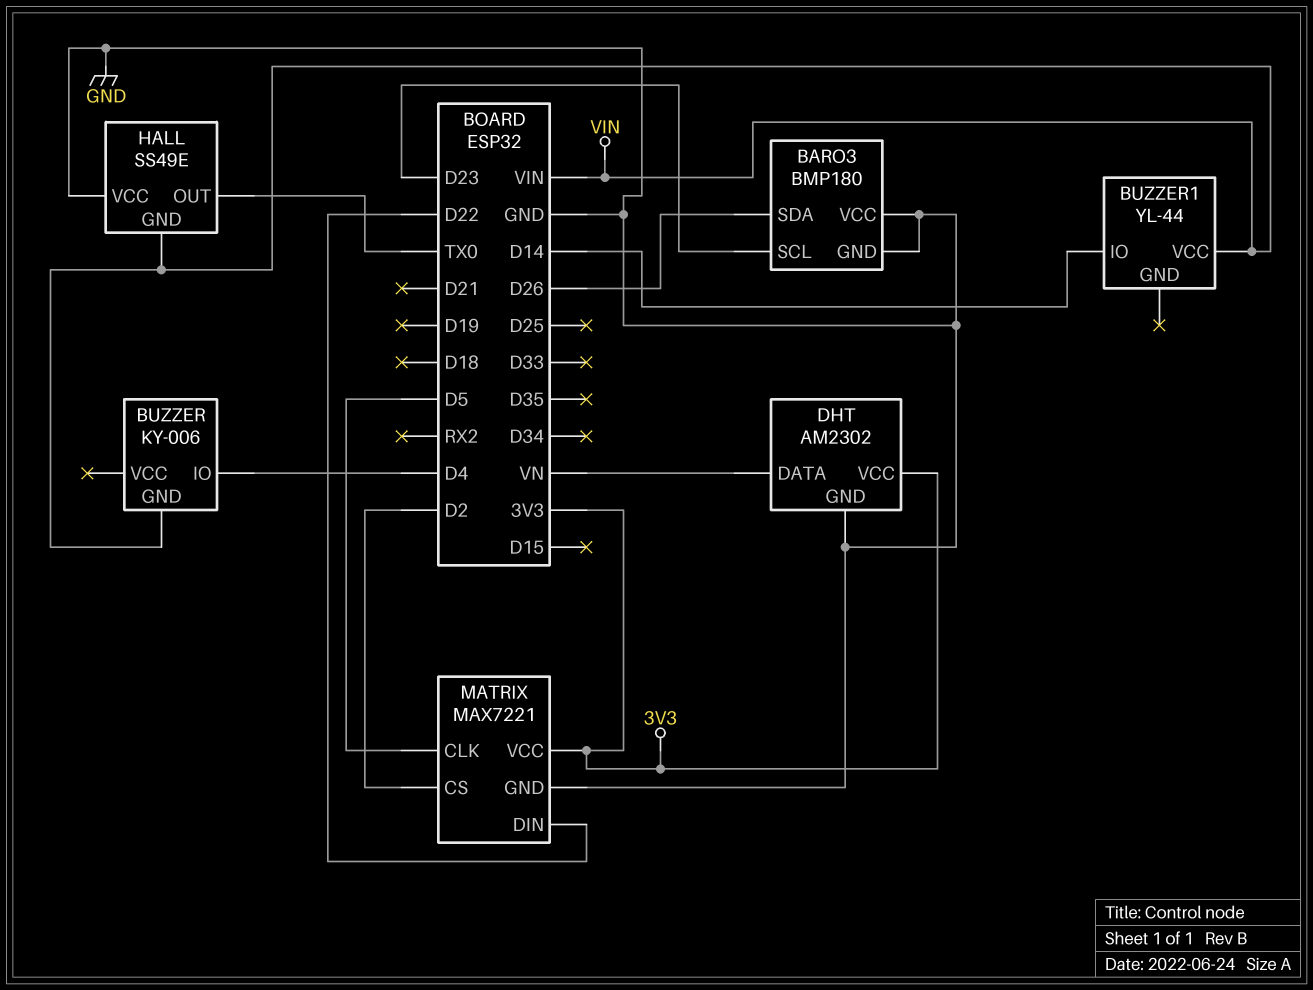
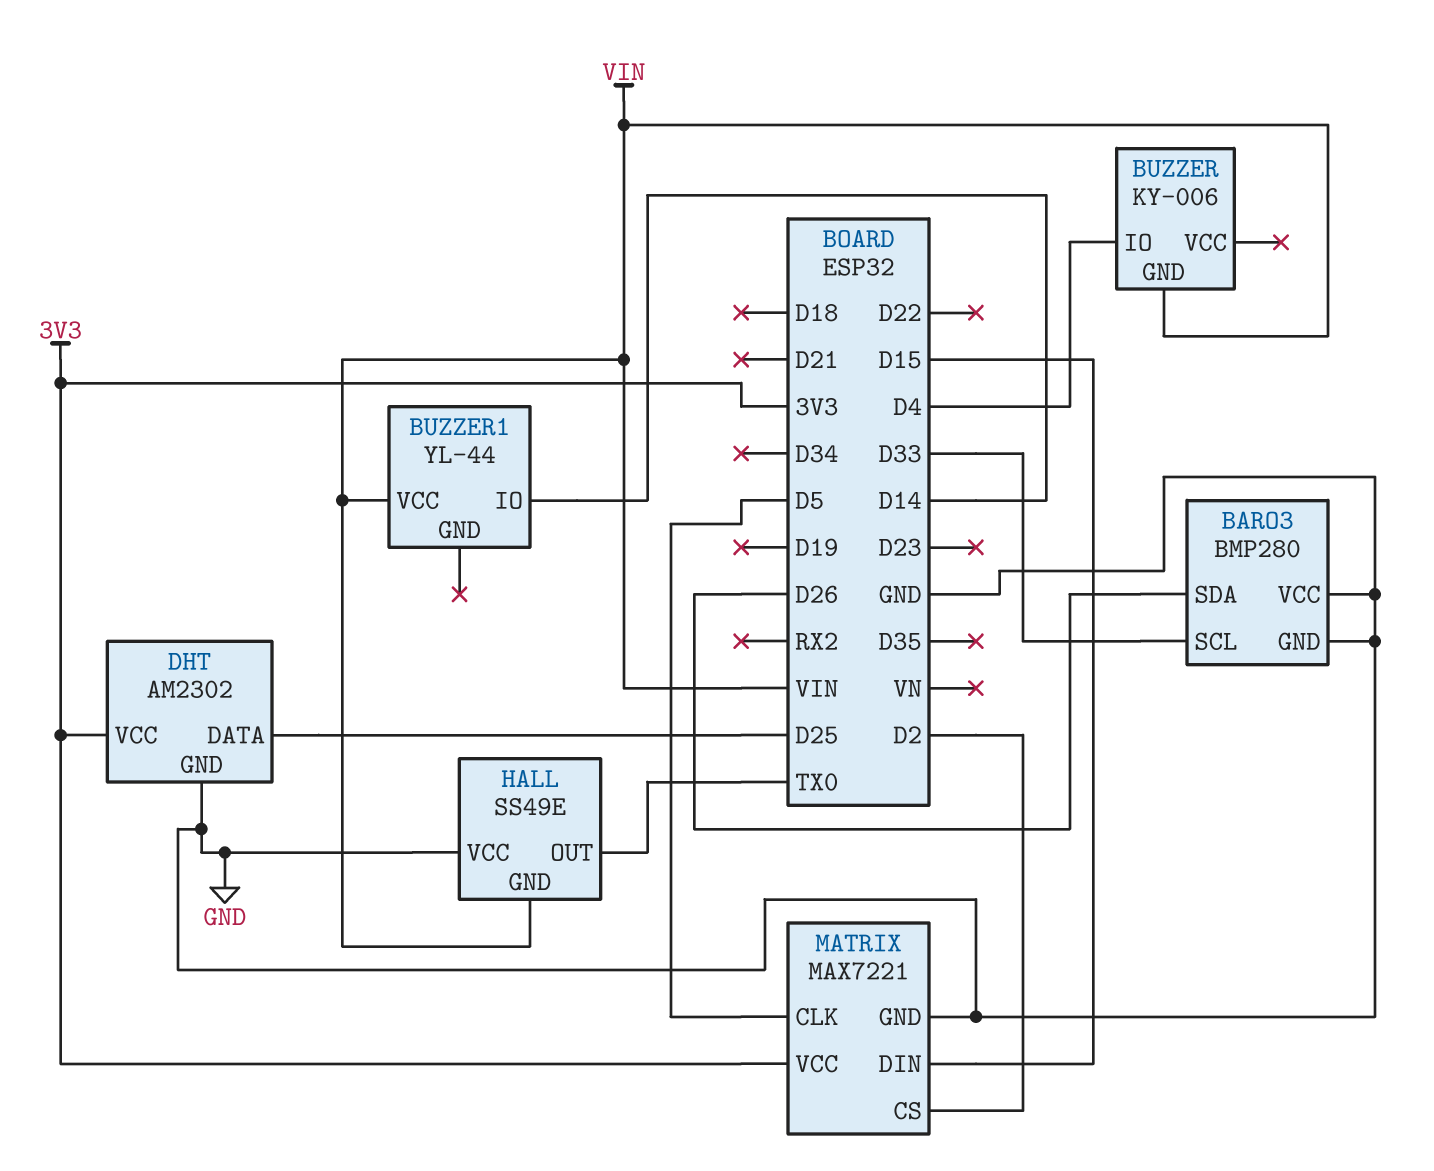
BARO3: BMP180 -> BMP280
BARO3 pin SCL: D23 -> D33
DHT pin DATA: VN -> D25
MATRIX pin DIN: D22 -> D15

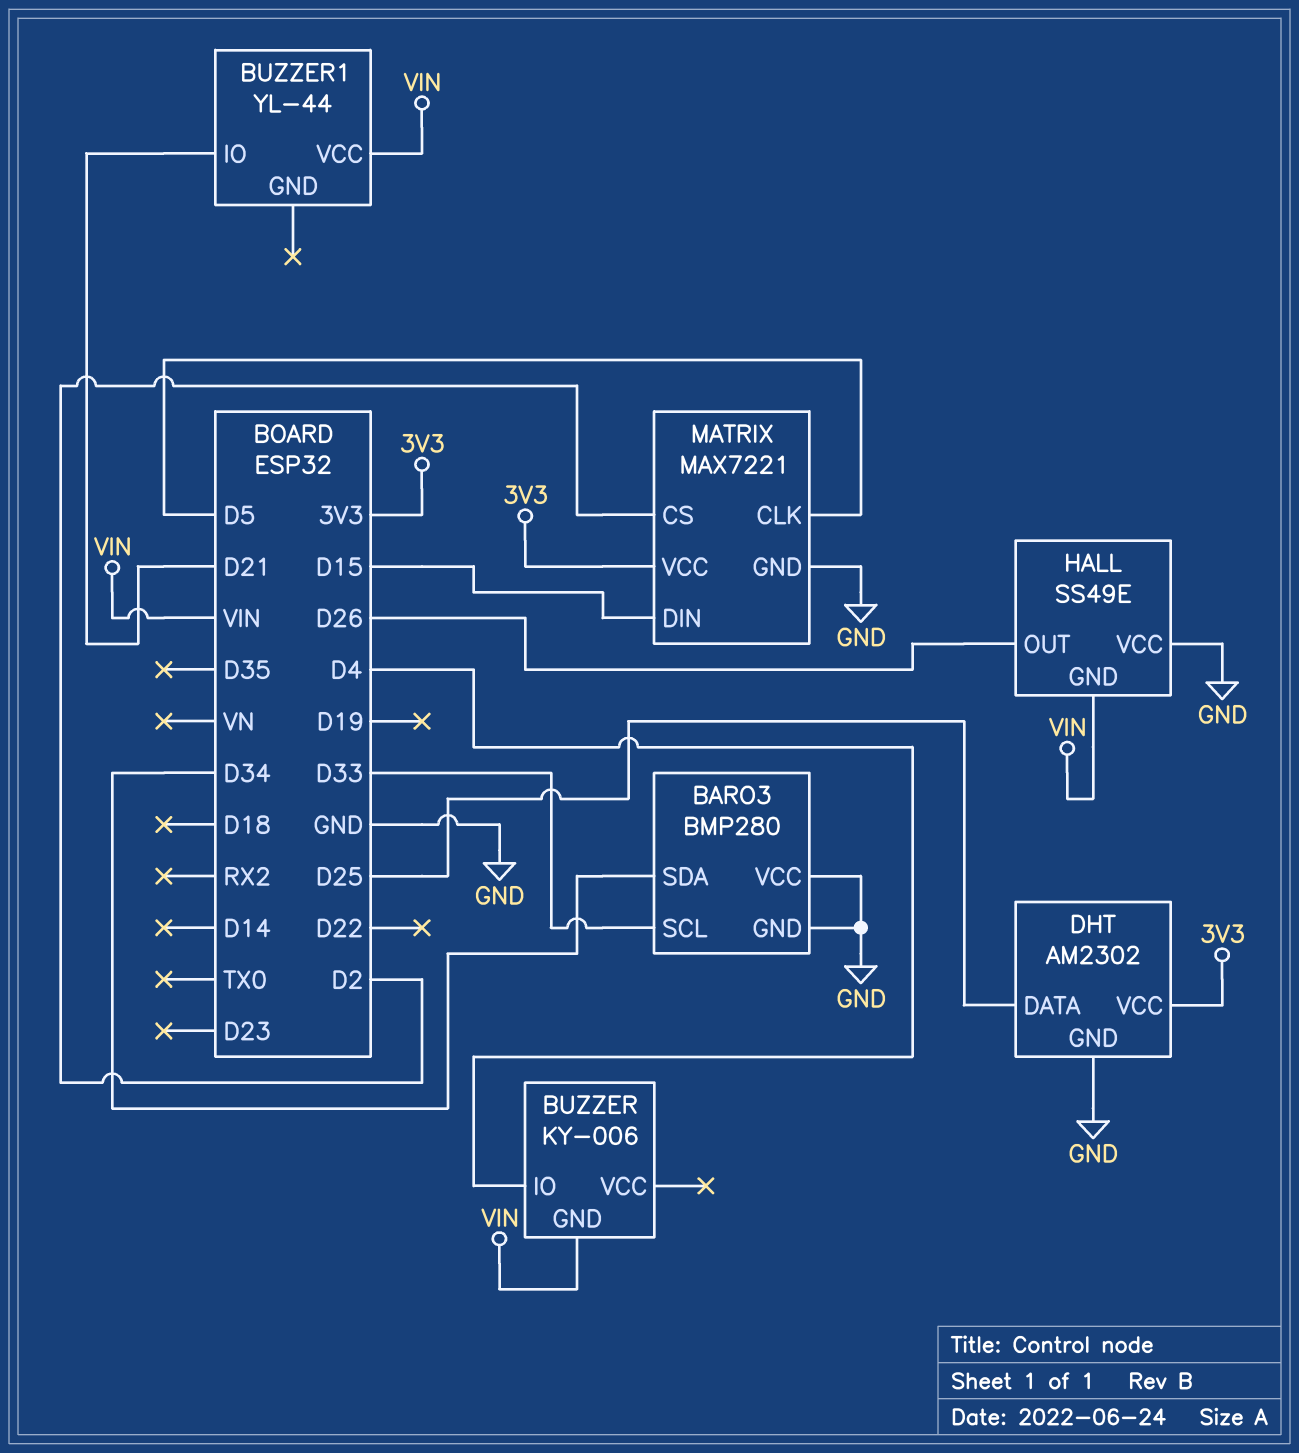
BARO3 pin SDA: D26 -> D34
BUZZER1 pin IO: D14 -> D21
HALL pin OUT: TX0 -> D26

